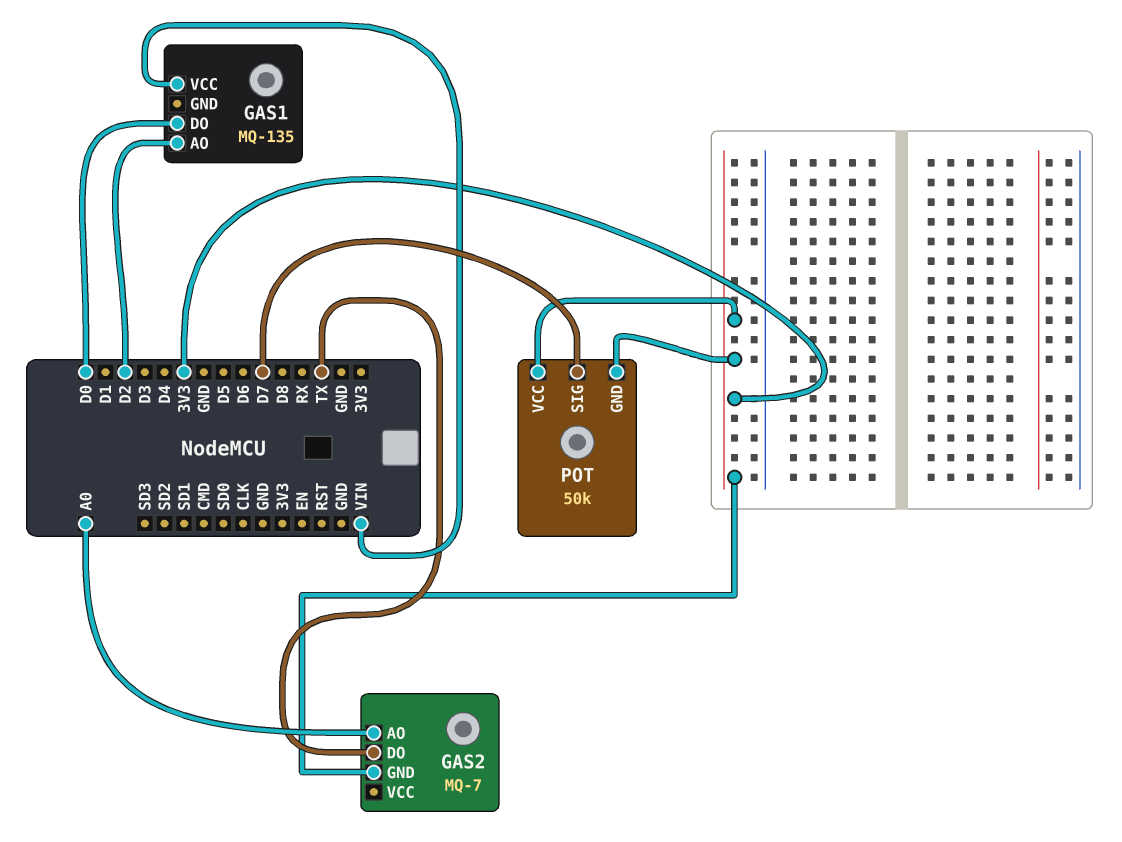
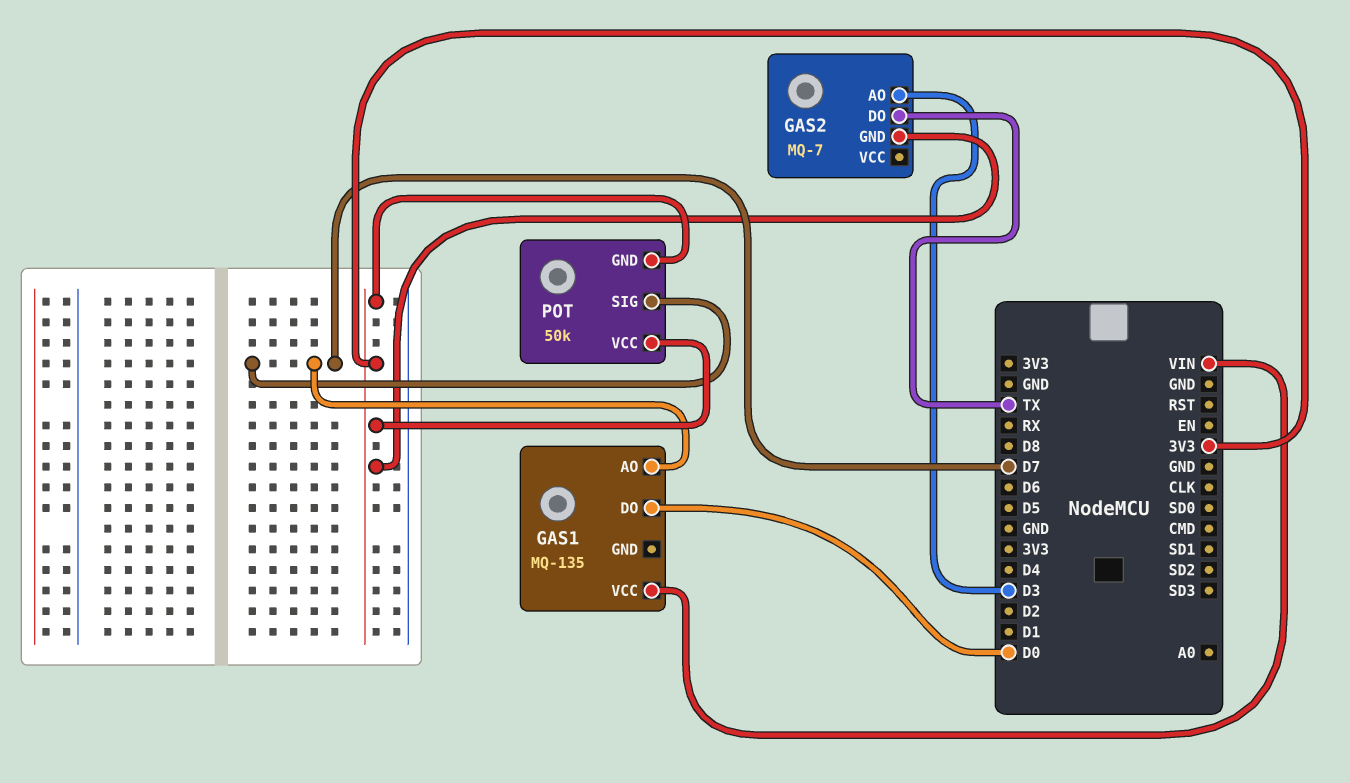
GAS1 pin AO: D2 -> D7
GAS2 pin AO: A0 -> D3

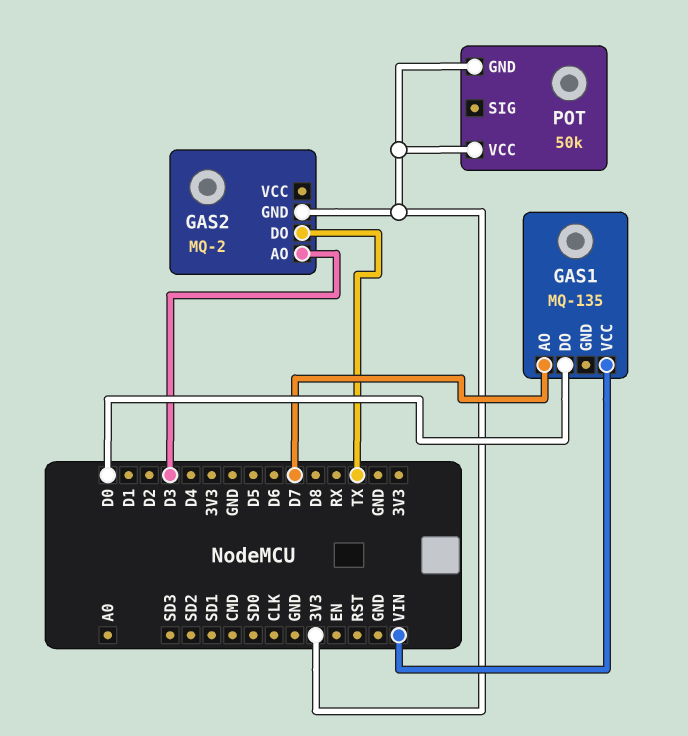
GAS2: MQ-7 -> MQ-2
POT pin SIG: D7 -> none

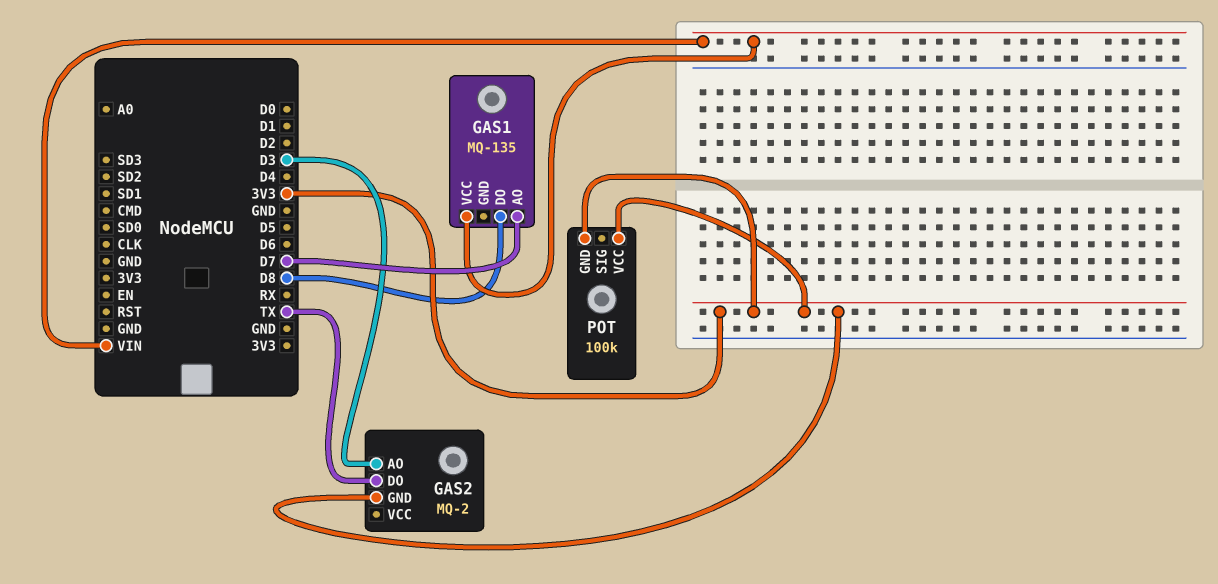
GAS1 pin DO: D0 -> D8
POT: 50k -> 100k

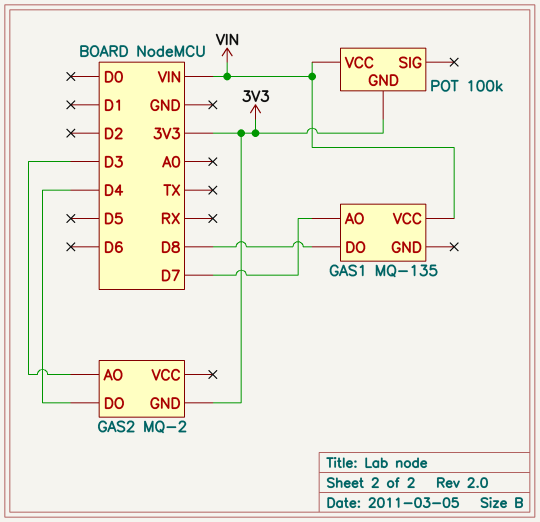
GAS2 pin DO: TX -> D4
POT pin VCC: 3V3 -> VIN

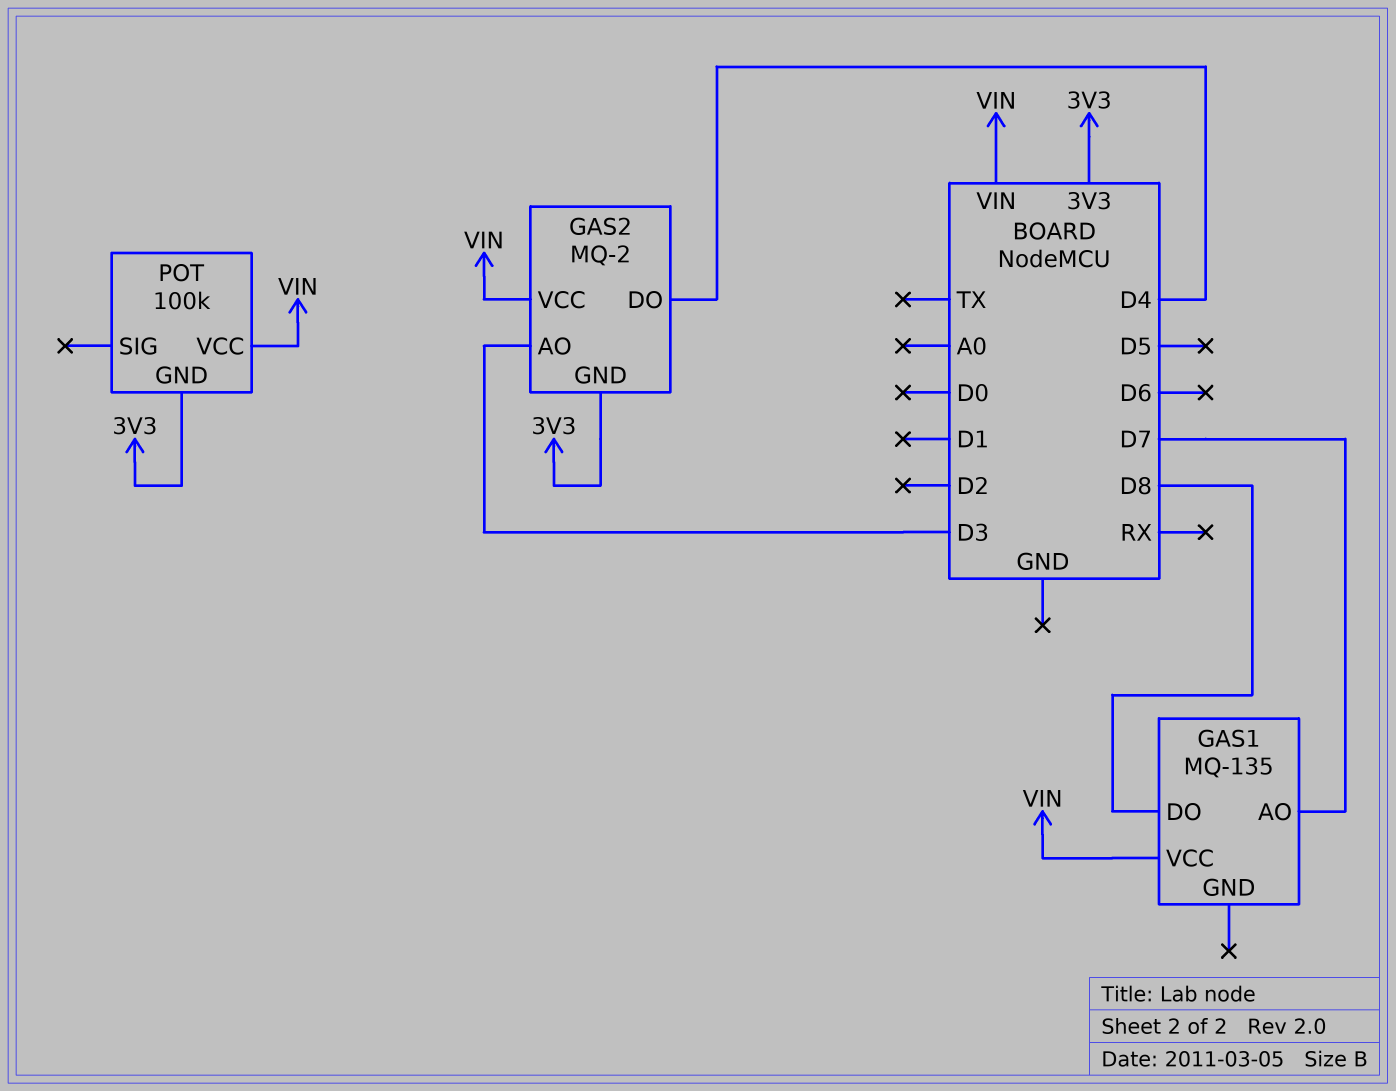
GAS2 pin VCC: none -> VIN

